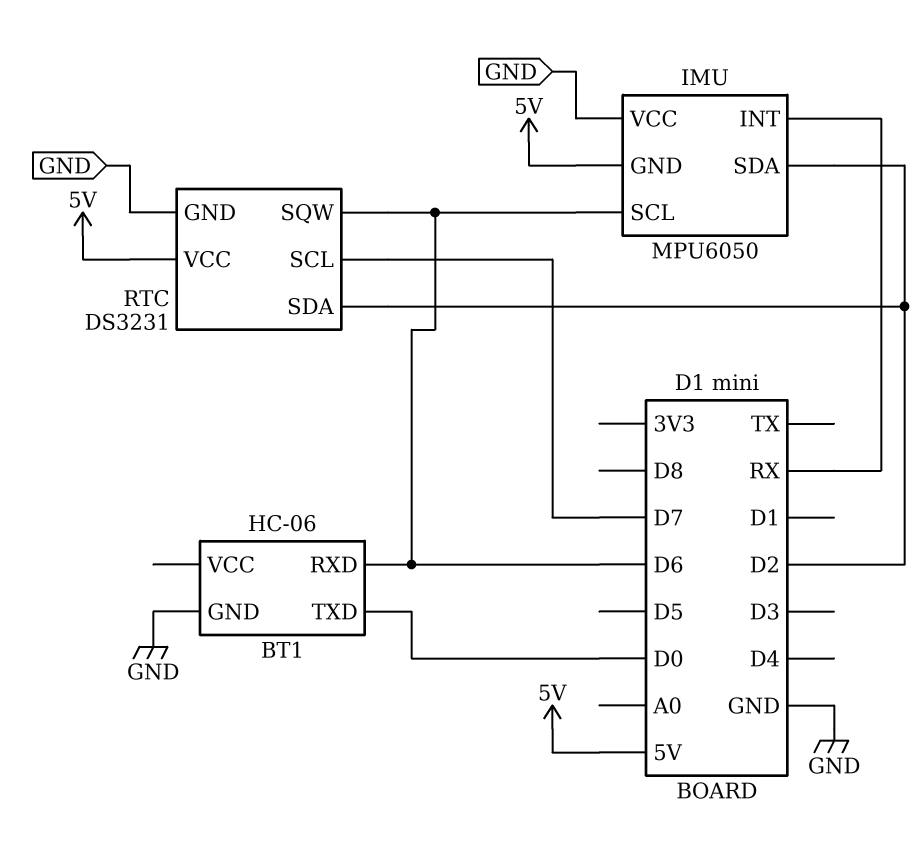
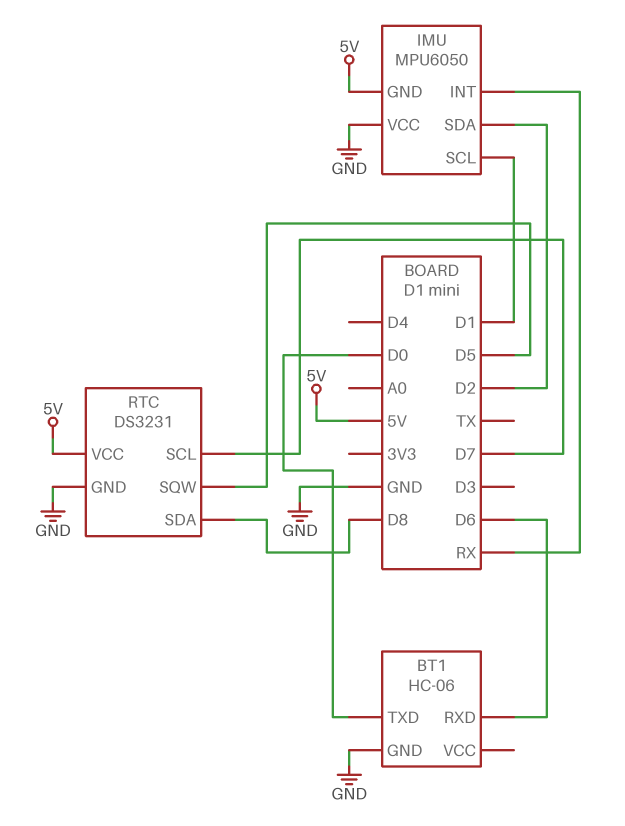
IMU pin SCL: D6 -> D1
RTC pin SDA: D2 -> D8
RTC pin SQW: D6 -> D5

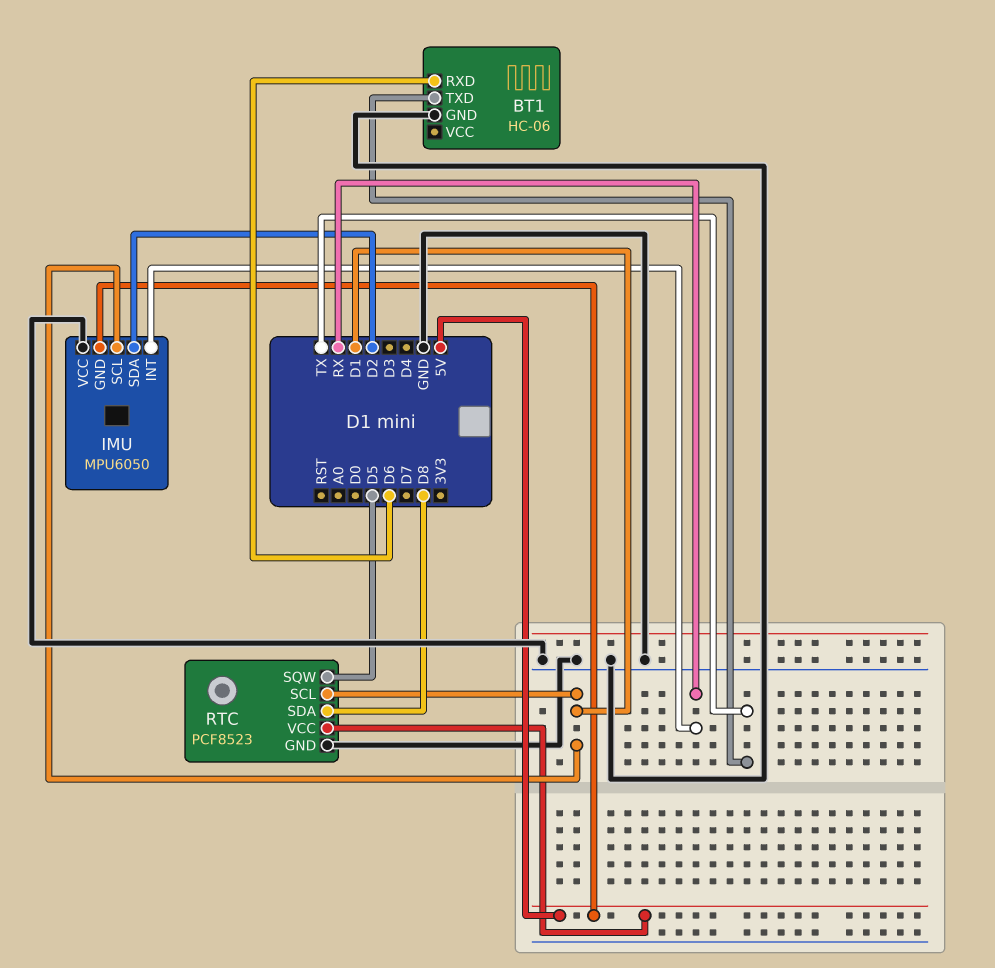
BT1 pin TXD: D0 -> TX
RTC: DS3231 -> PCF8523
RTC pin SCL: D7 -> D1

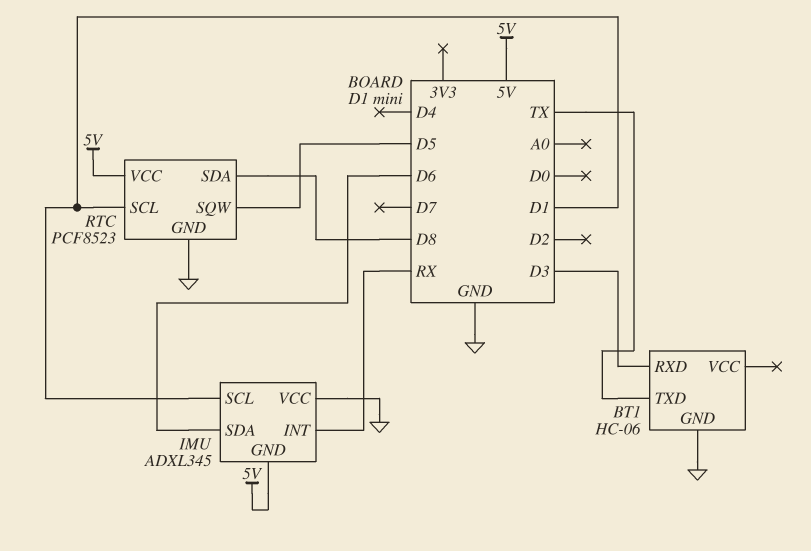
BT1 pin RXD: D6 -> D3
IMU: MPU6050 -> ADXL345
IMU pin SDA: D2 -> D6

